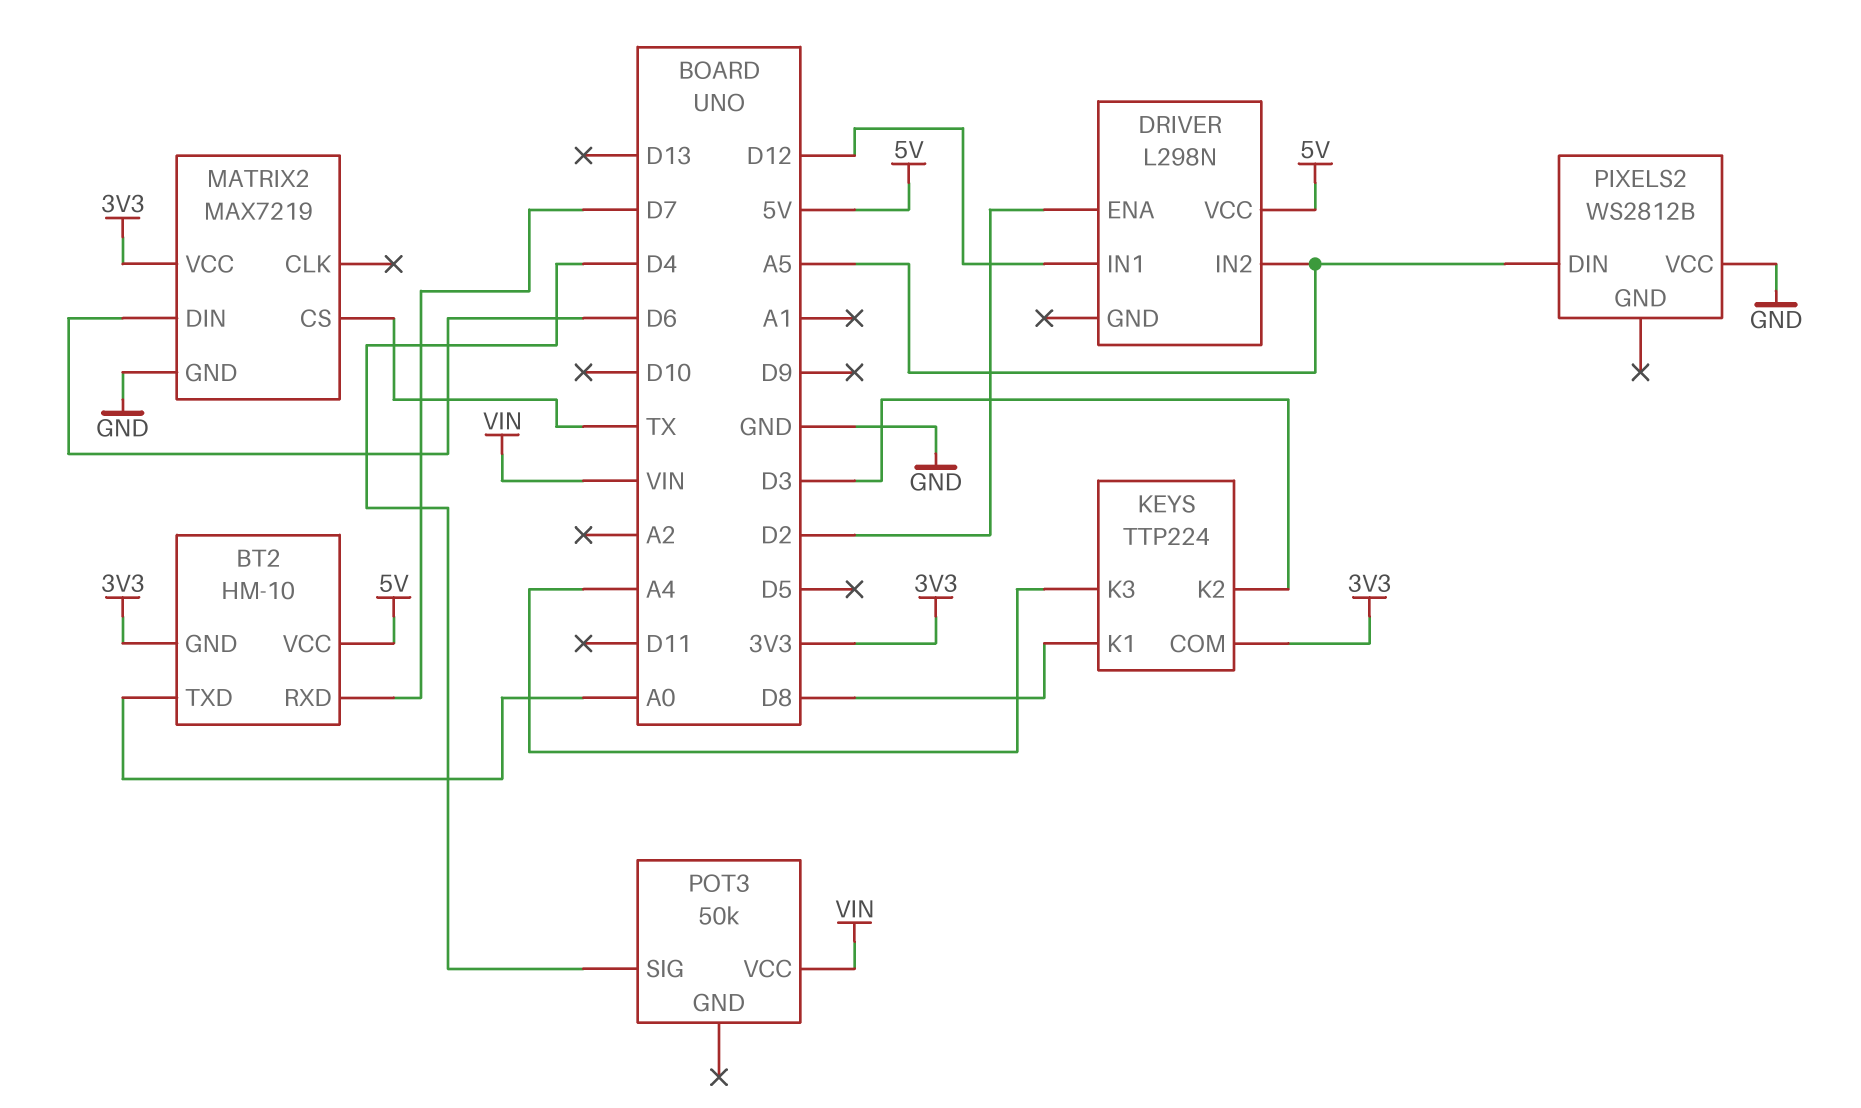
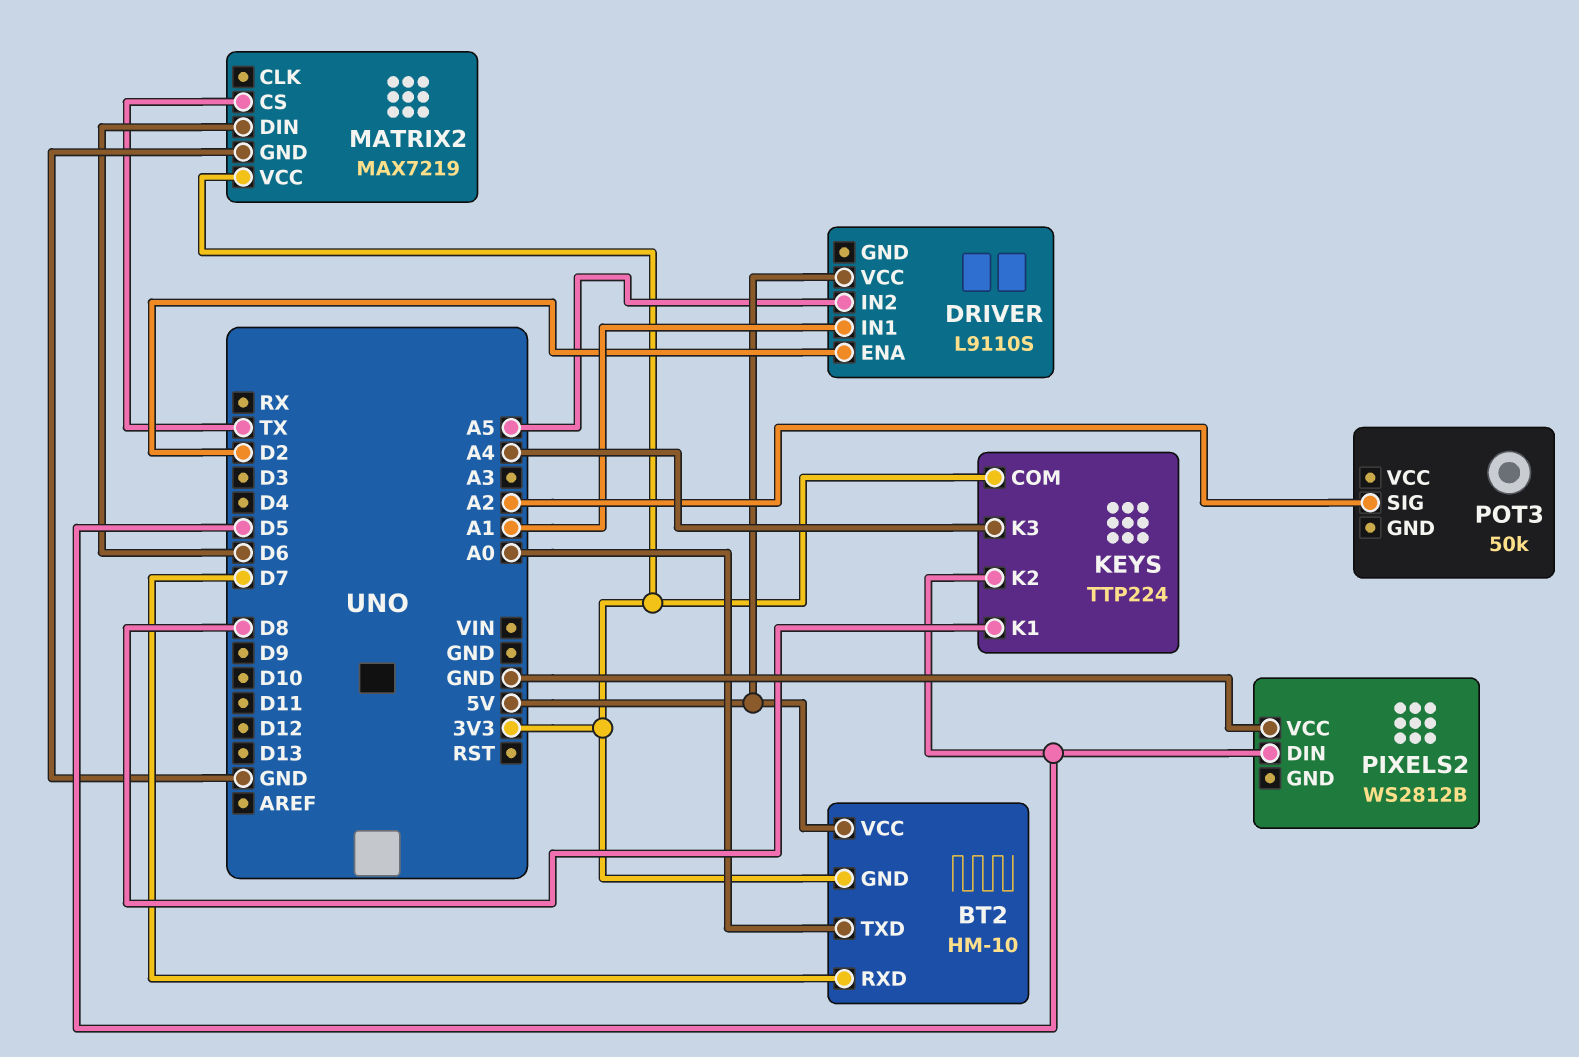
DRIVER: L298N -> L9110S
DRIVER pin IN1: D12 -> A1
KEYS pin K2: D3 -> D5
PIXELS2 pin DIN: A5 -> D5
POT3 pin SIG: D4 -> A2
POT3 pin VCC: VIN -> none

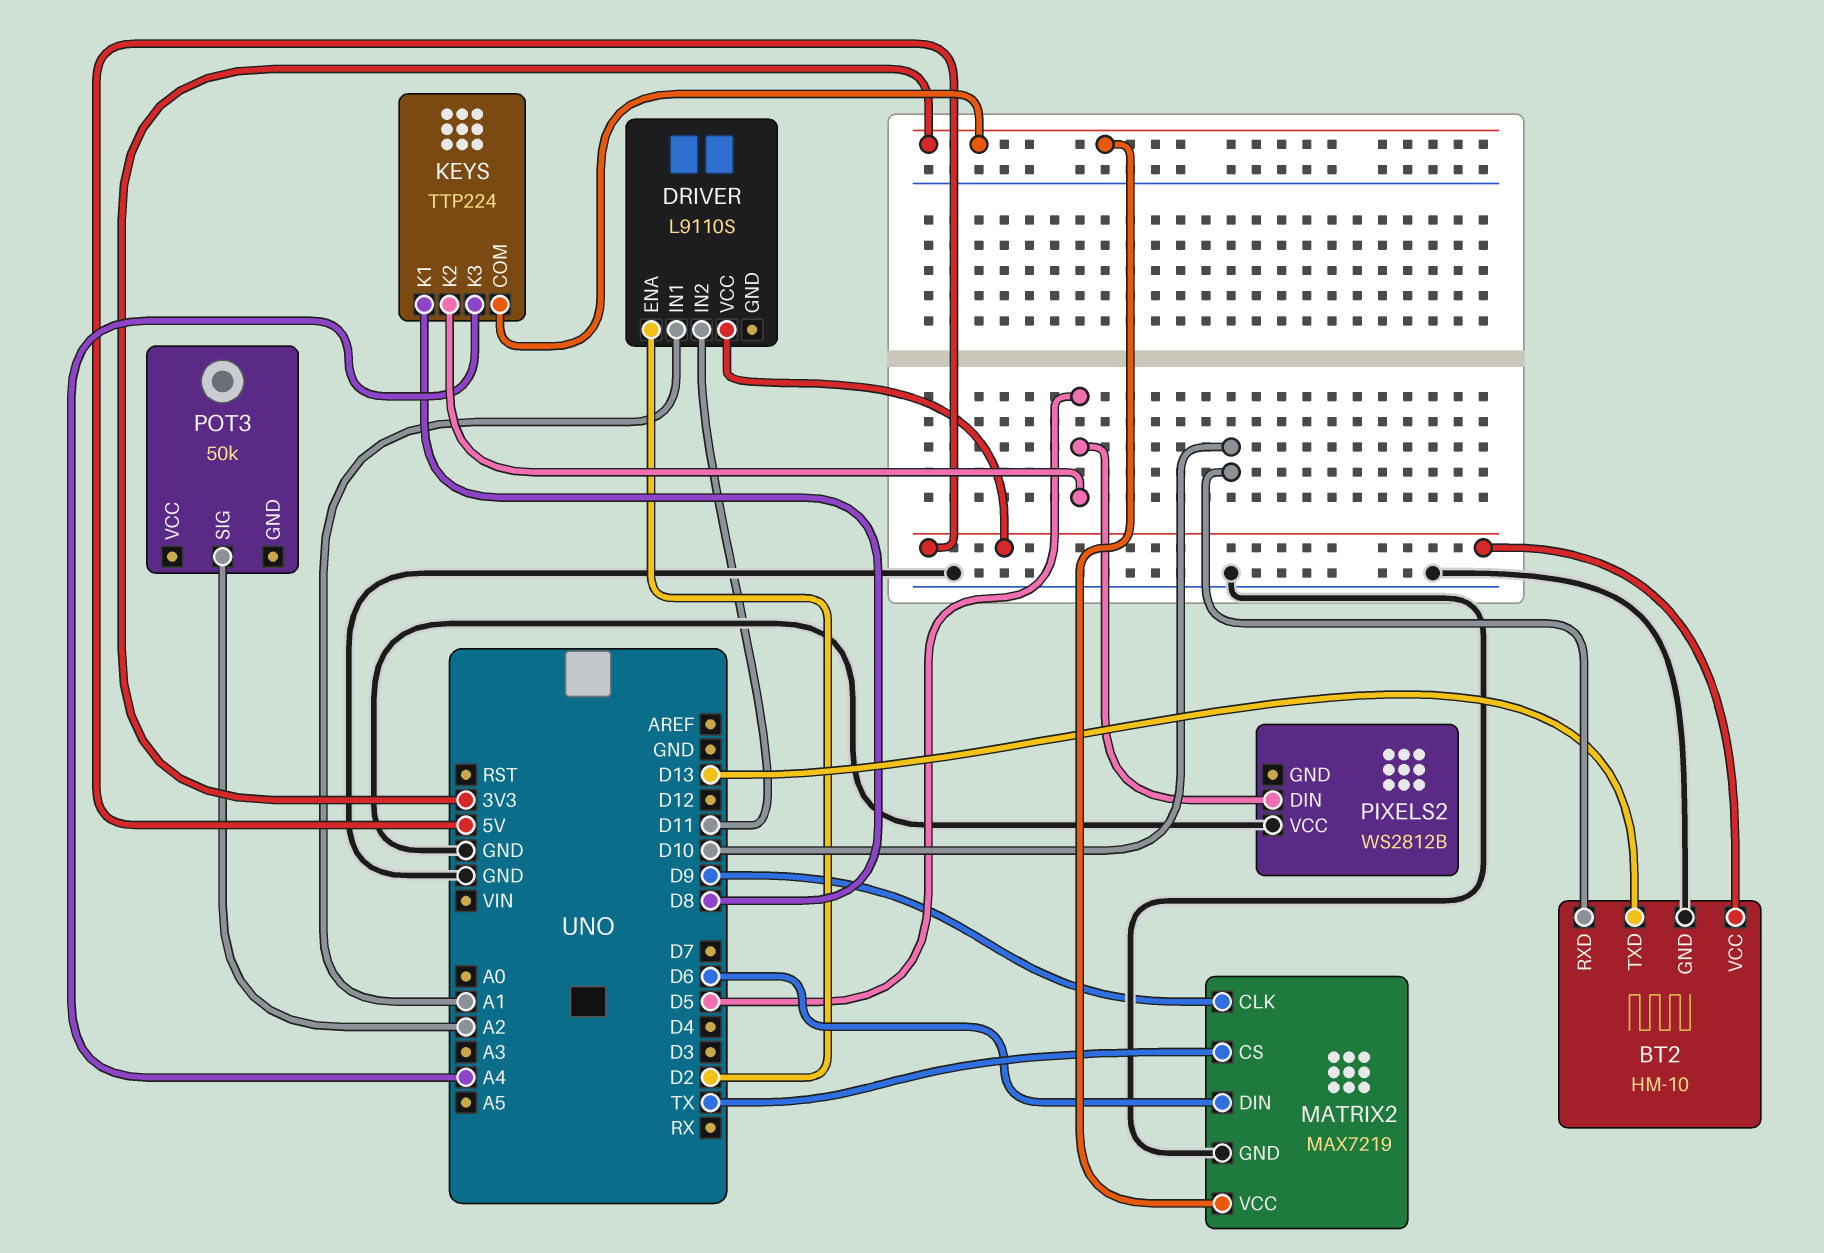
BT2 pin GND: 3V3 -> GND
BT2 pin RXD: D7 -> D10
BT2 pin TXD: A0 -> D13
DRIVER pin IN2: A5 -> D11
MATRIX2 pin CLK: none -> D9

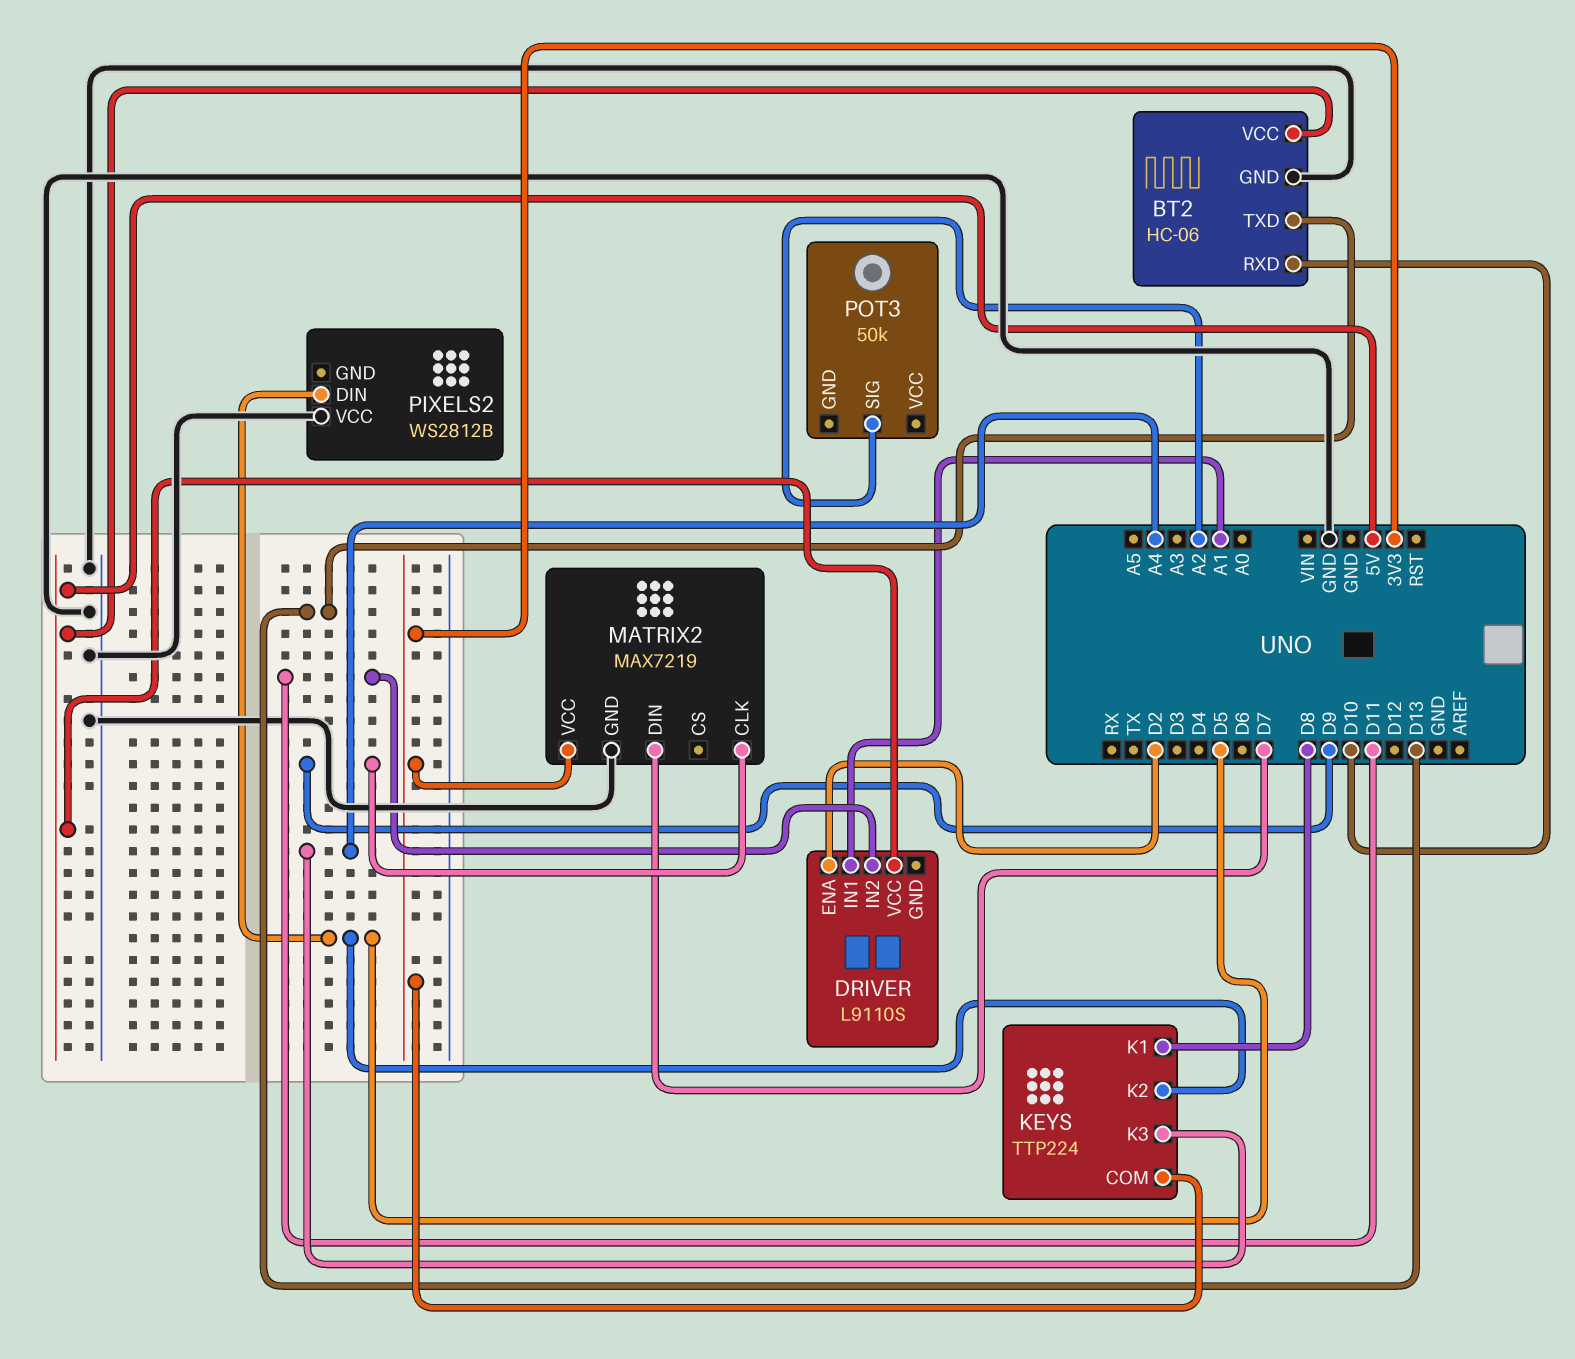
BT2: HM-10 -> HC-06
MATRIX2 pin CS: TX -> none
MATRIX2 pin DIN: D6 -> D7

